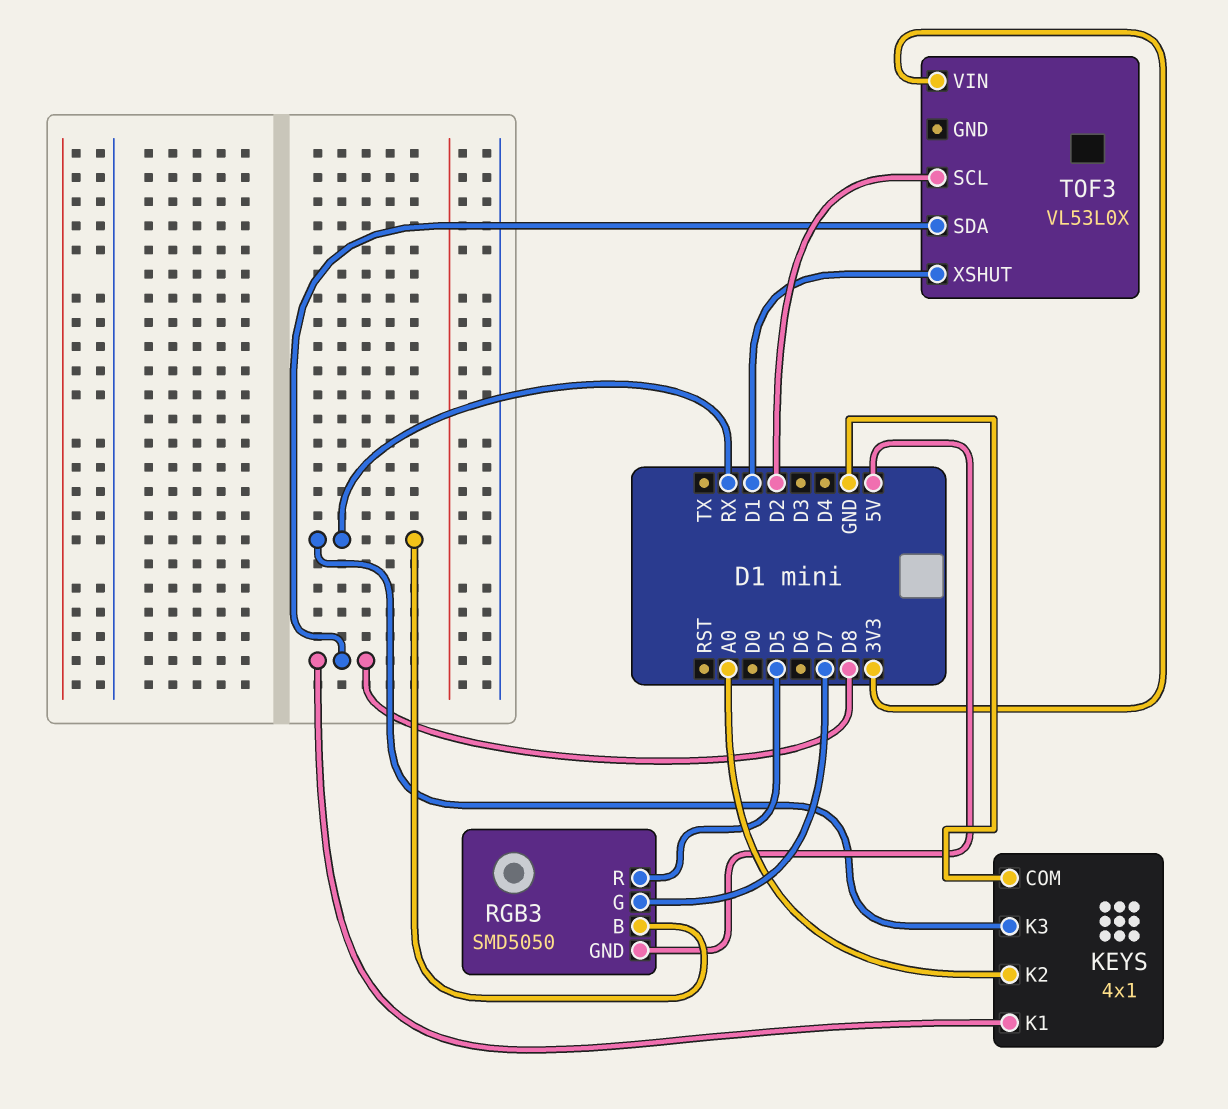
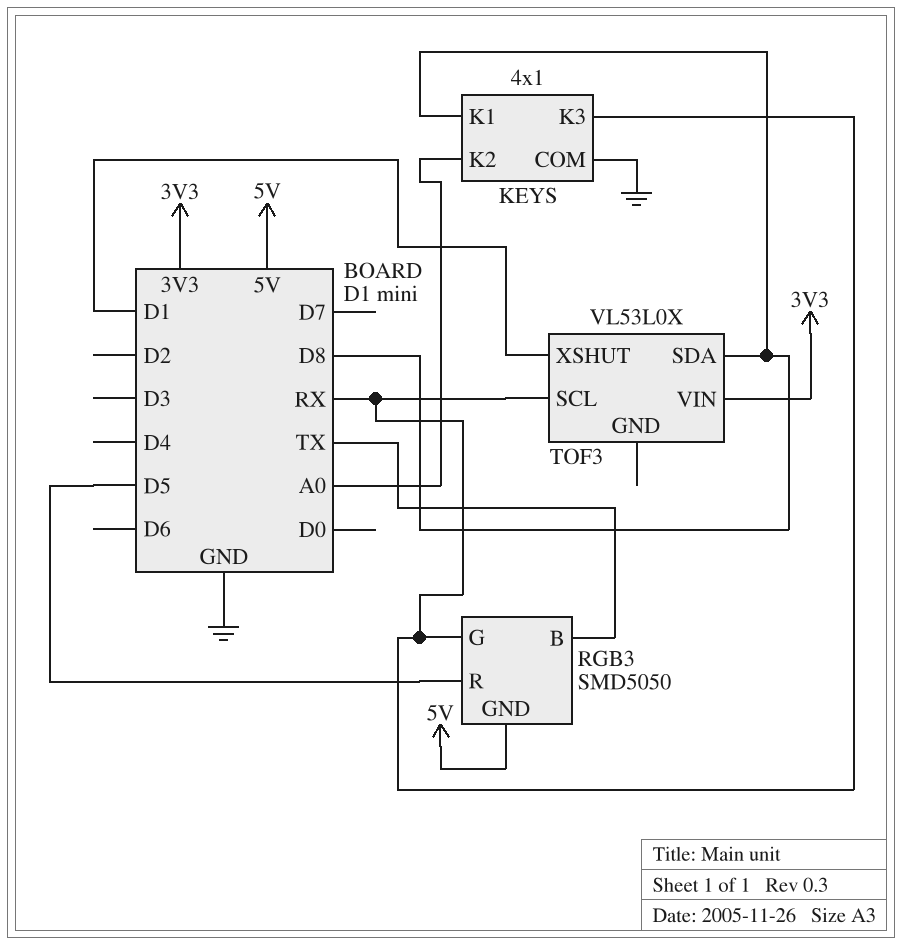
RGB3 pin B: RX -> TX
RGB3 pin G: D7 -> RX
TOF3 pin SCL: D2 -> RX

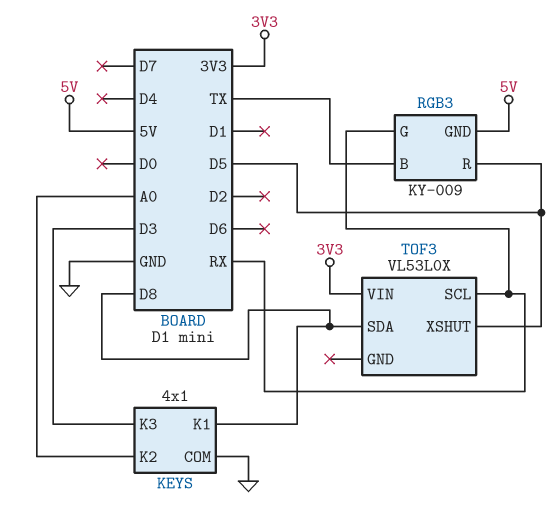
KEYS pin K3: RX -> D3
RGB3: SMD5050 -> KY-009
TOF3 pin XSHUT: D1 -> D5

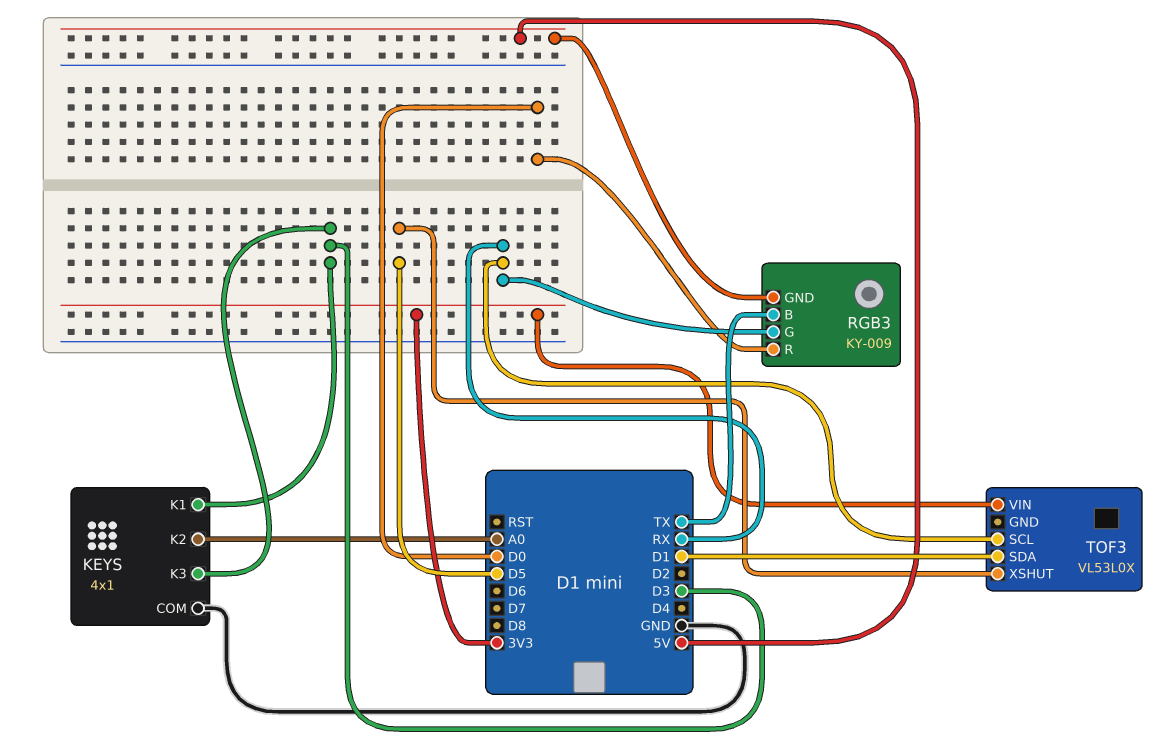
KEYS pin K1: D8 -> D3
RGB3 pin R: D5 -> D0
TOF3 pin SDA: D8 -> D1

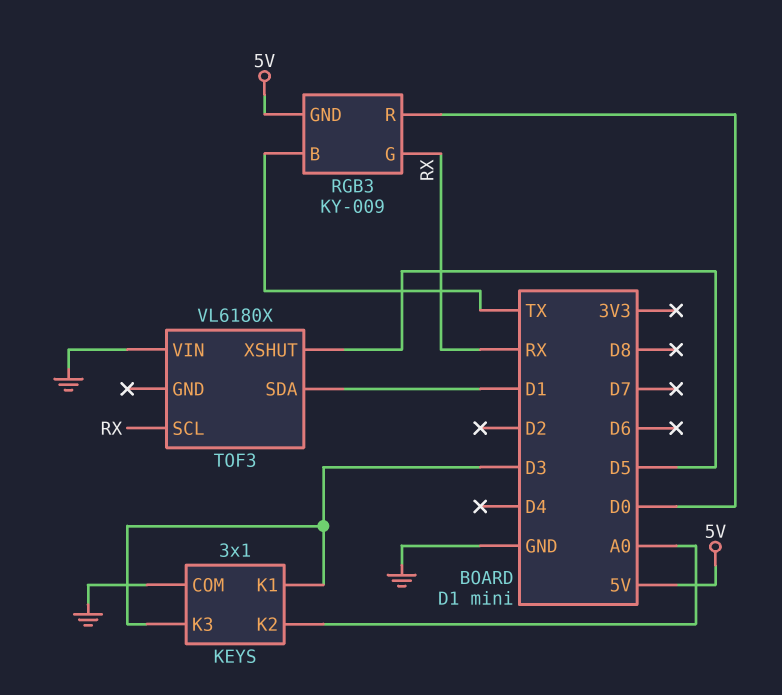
KEYS: 4x1 -> 3x1
TOF3: VL53L0X -> VL6180X
TOF3 pin VIN: 3V3 -> GND

